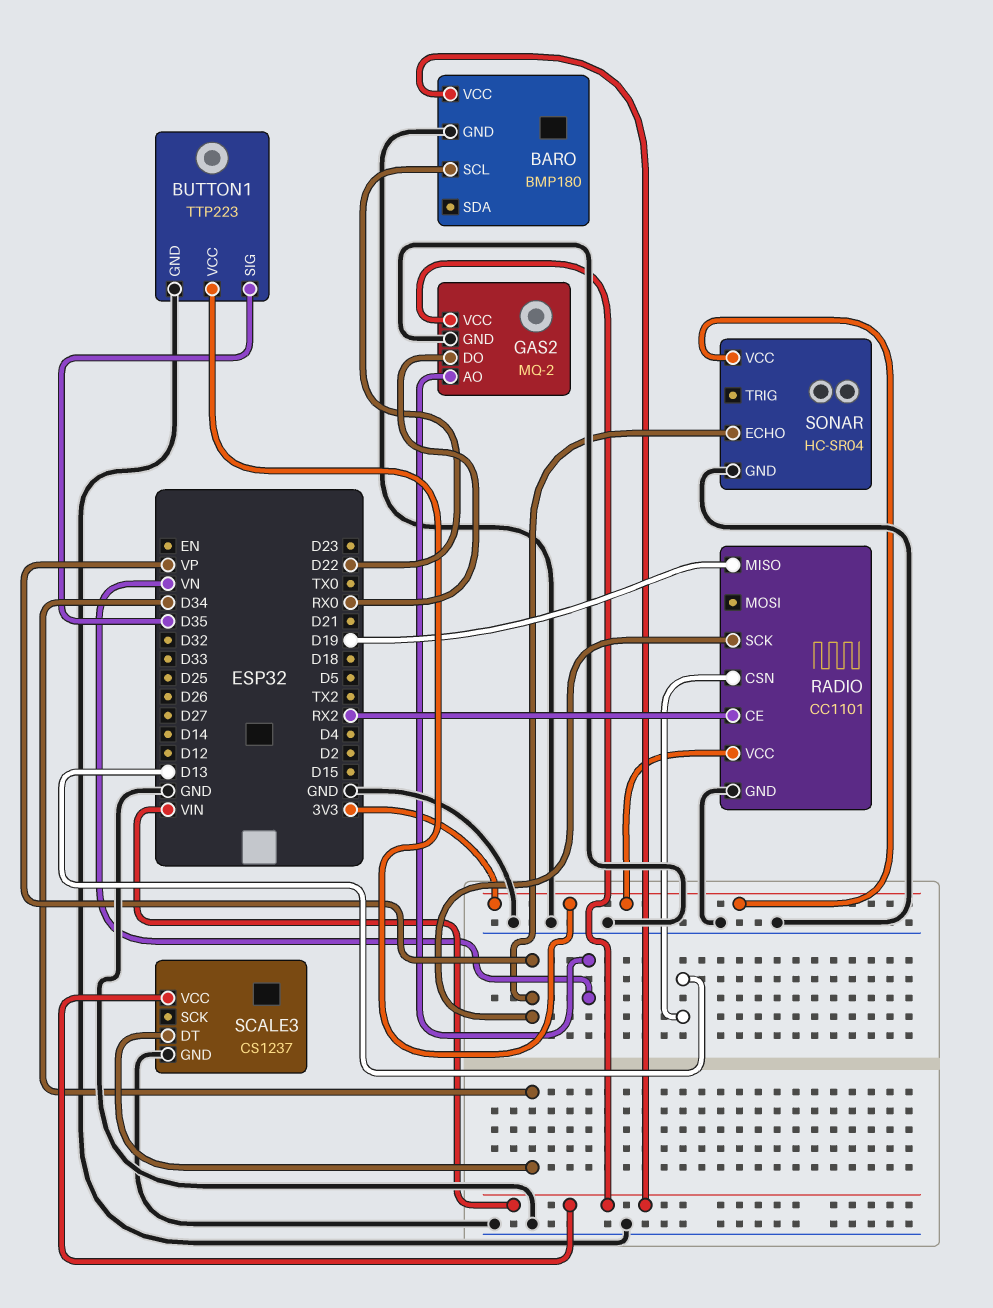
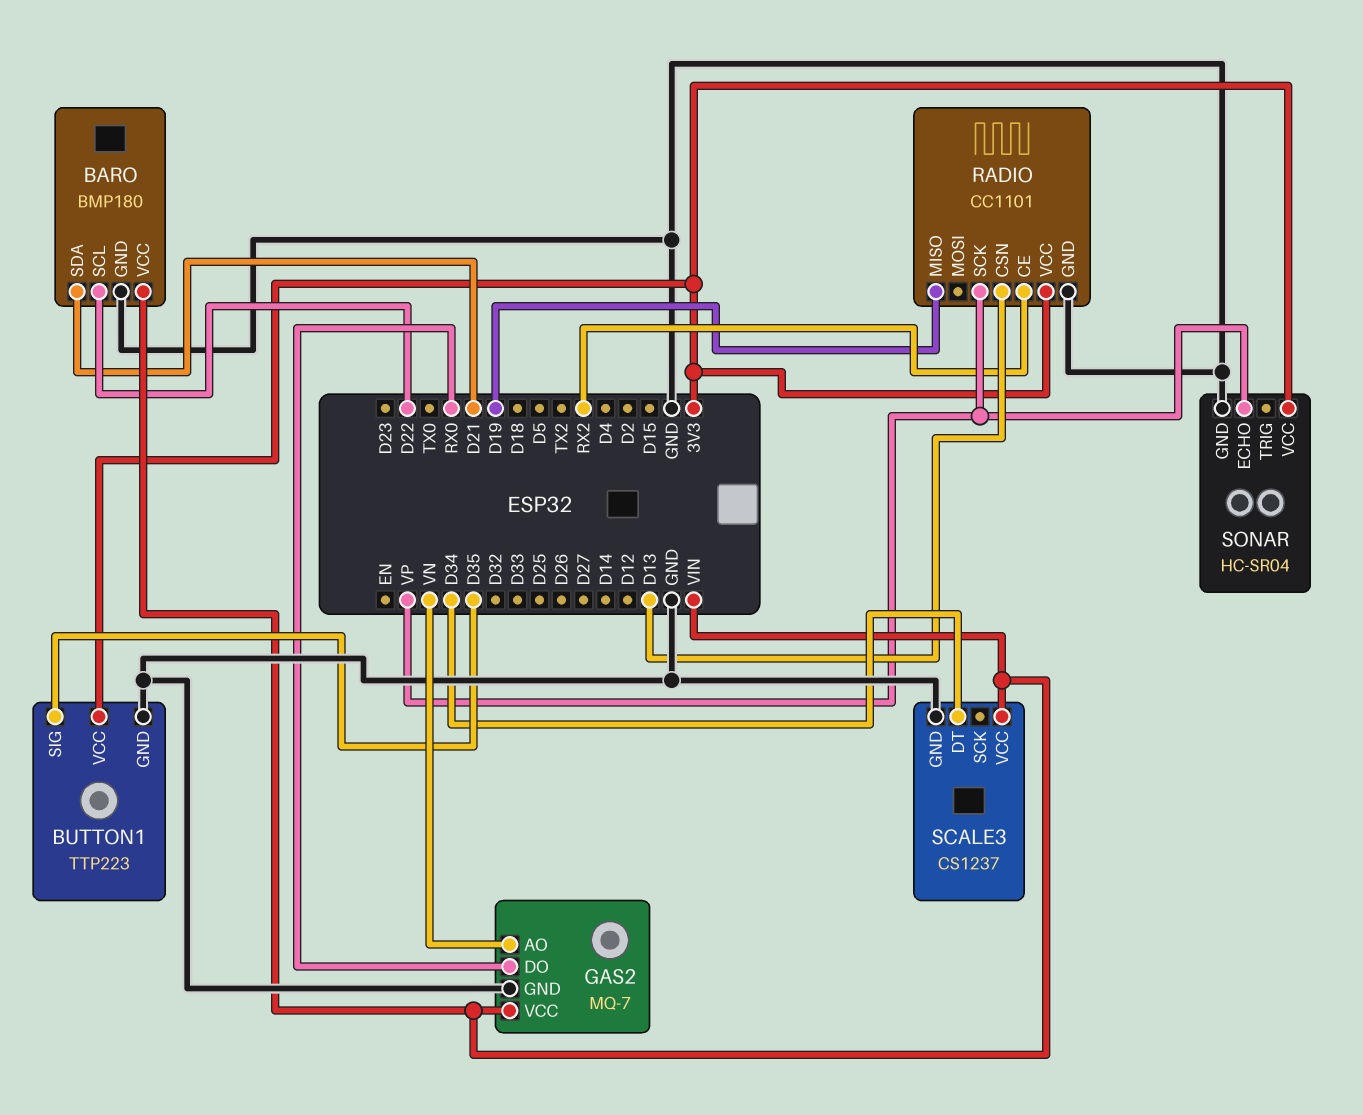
BARO pin SDA: none -> D21
GAS2: MQ-2 -> MQ-7

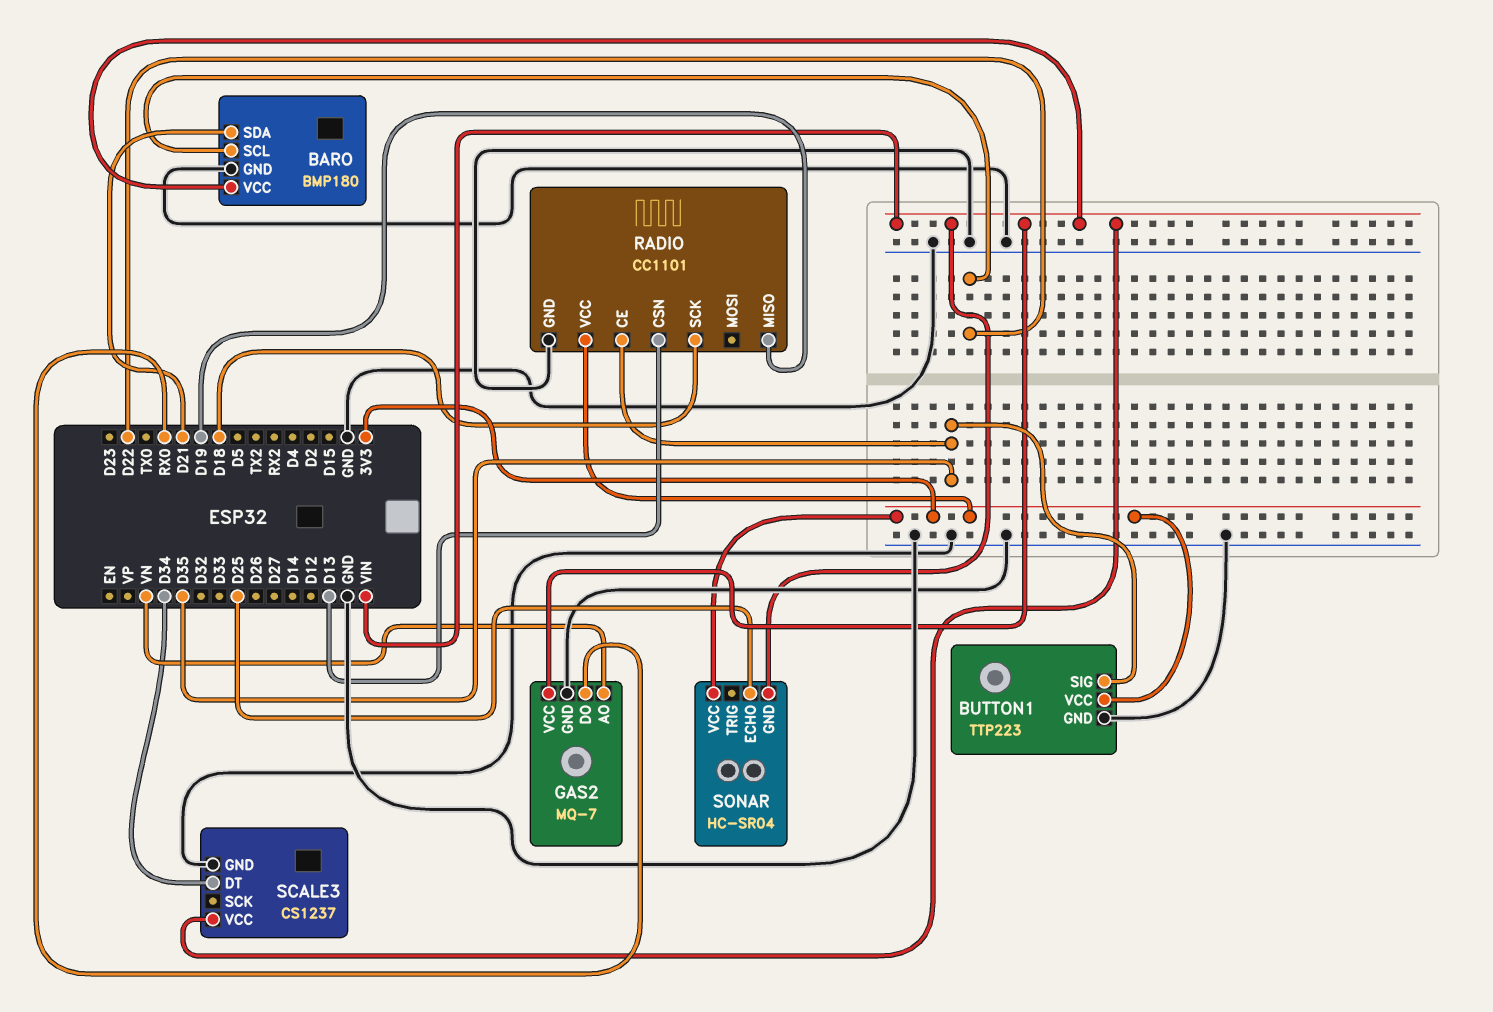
RADIO pin CE: RX2 -> D35
RADIO pin SCK: VP -> D18
SONAR pin ECHO: VP -> D25
SONAR pin GND: GND -> VIN

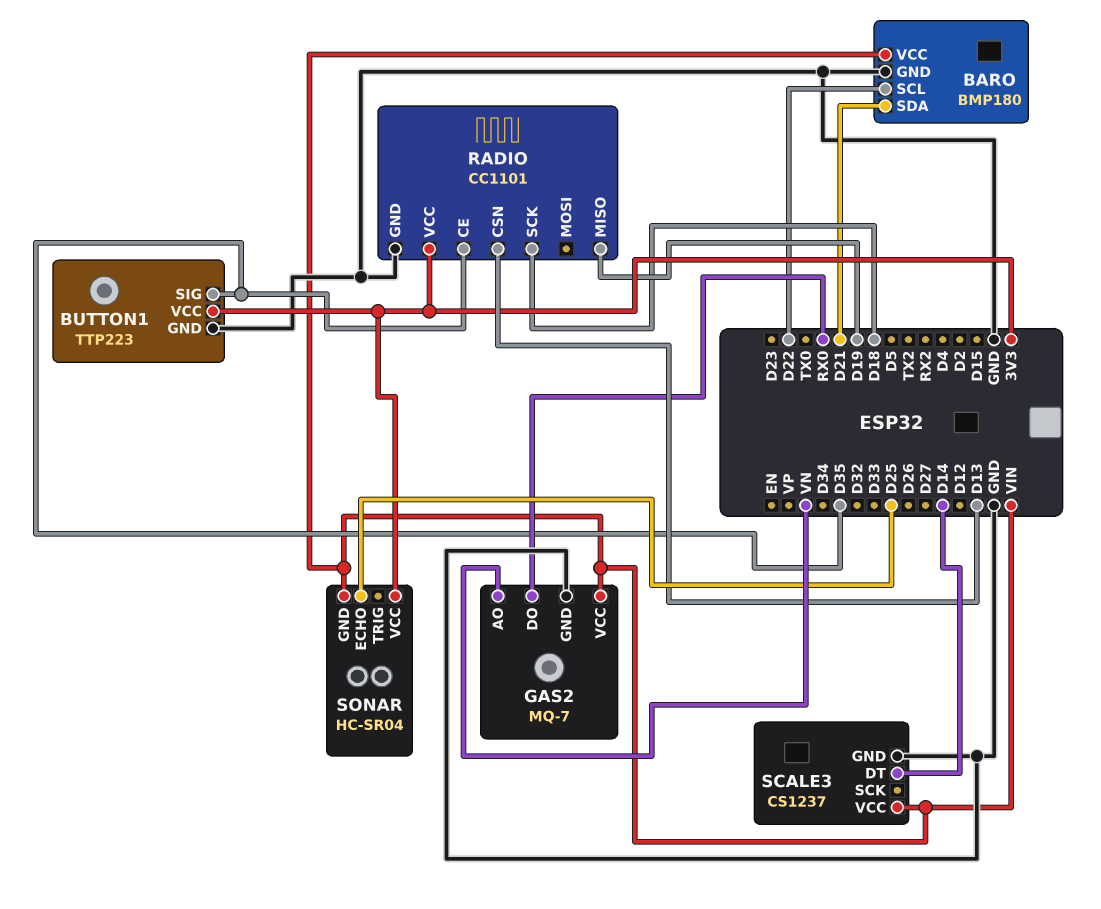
SCALE3 pin DT: D34 -> D14

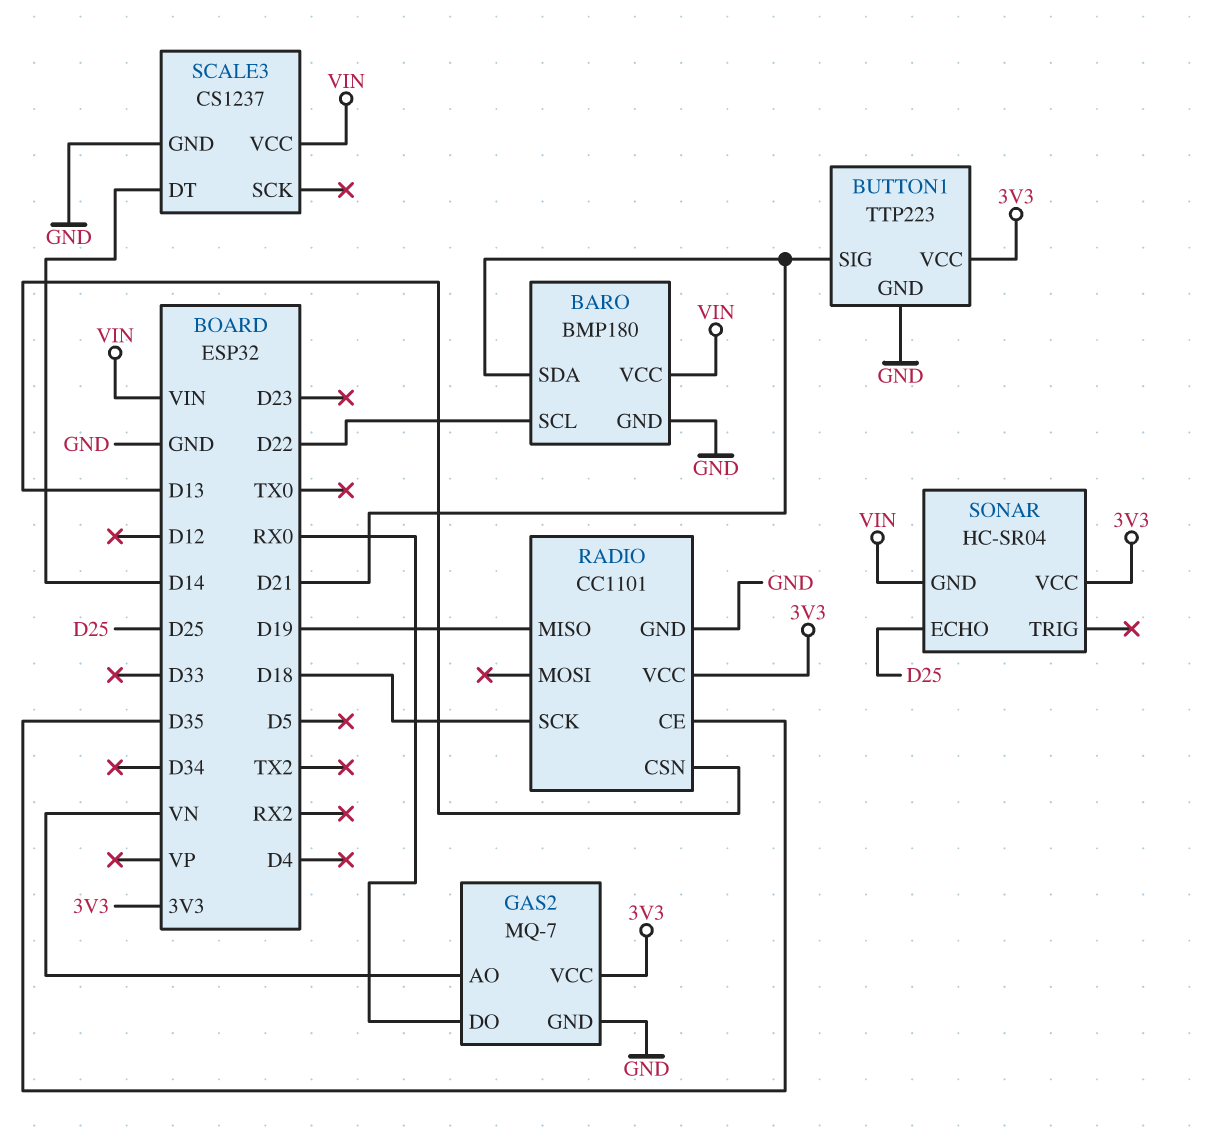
BUTTON1 pin SIG: D35 -> D21
GAS2 pin VCC: VIN -> 3V3

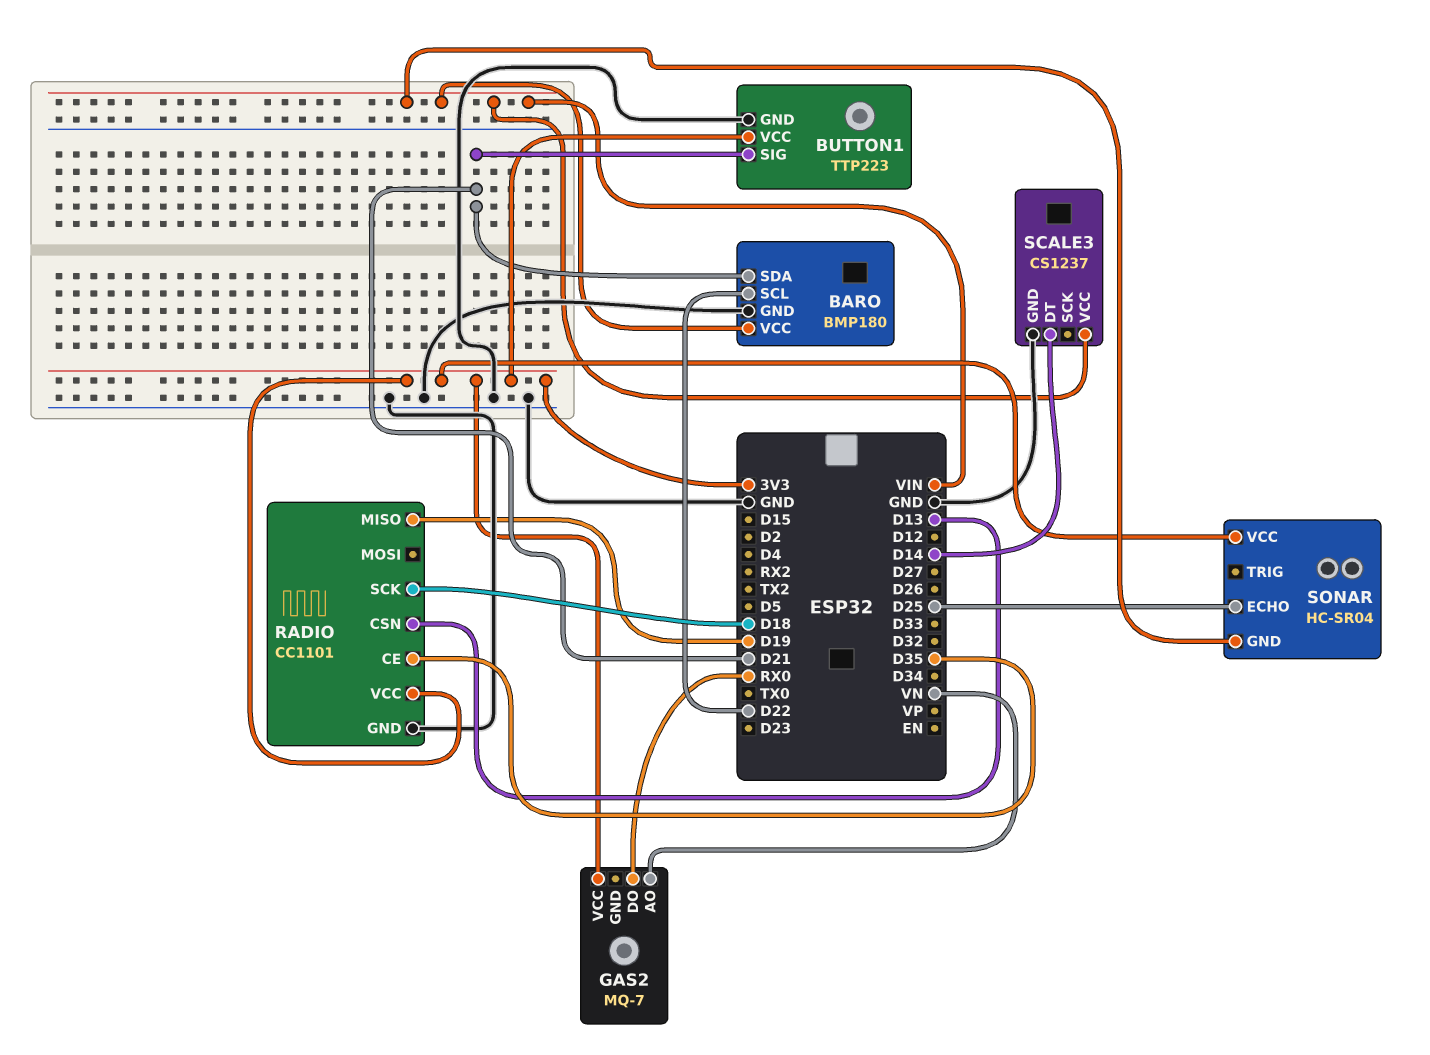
GAS2 pin GND: GND -> none

